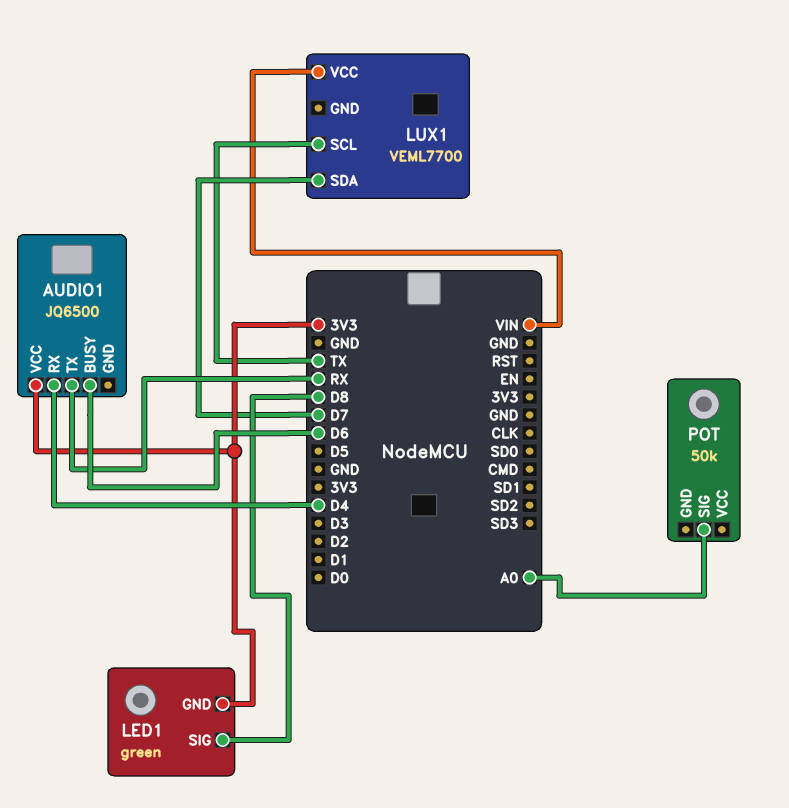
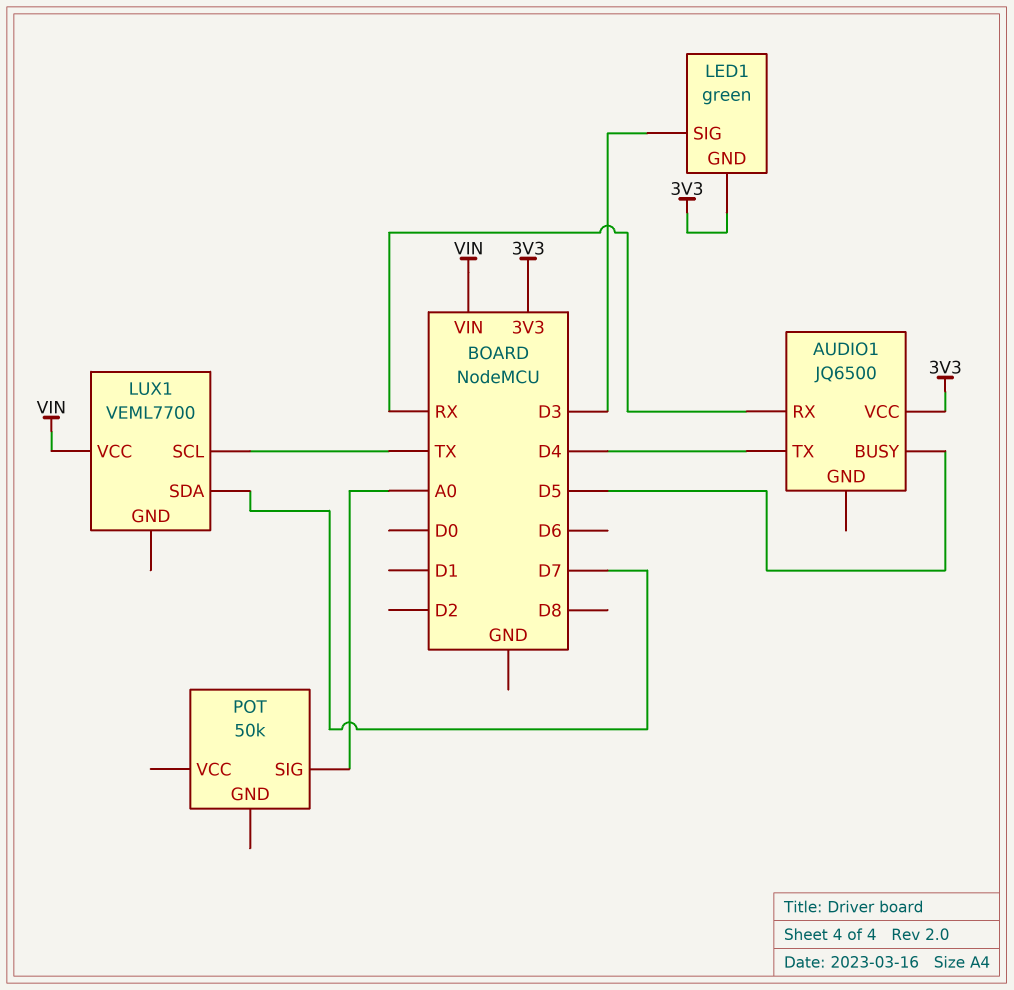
AUDIO1 pin BUSY: D6 -> D5
AUDIO1 pin RX: D4 -> RX
AUDIO1 pin TX: RX -> D4
LED1 pin SIG: D8 -> D3

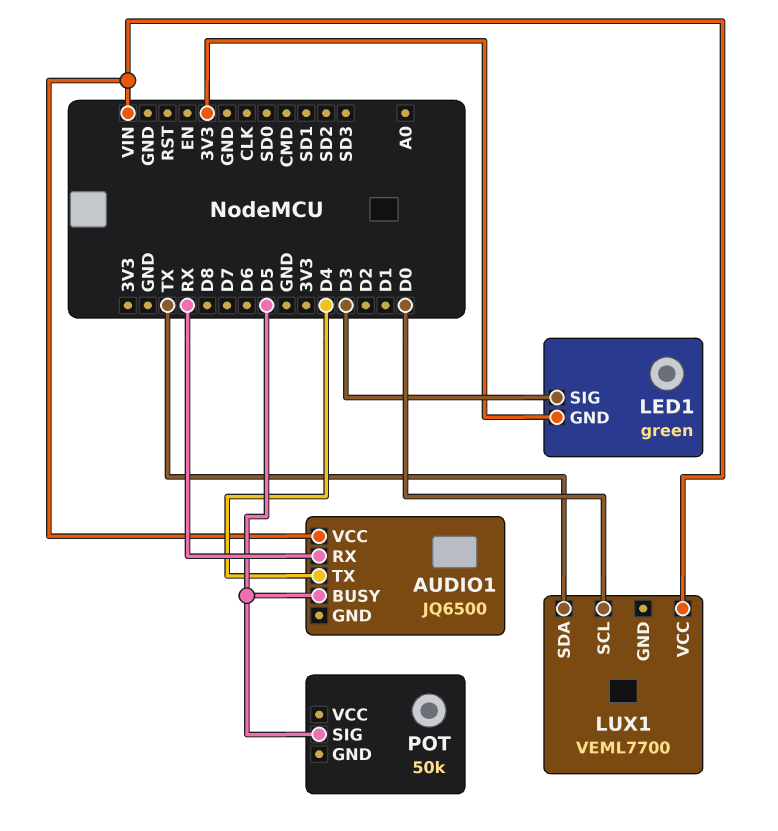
AUDIO1 pin VCC: 3V3 -> VIN
LUX1 pin SCL: TX -> D0
LUX1 pin SDA: D7 -> TX
POT pin SIG: A0 -> D5

